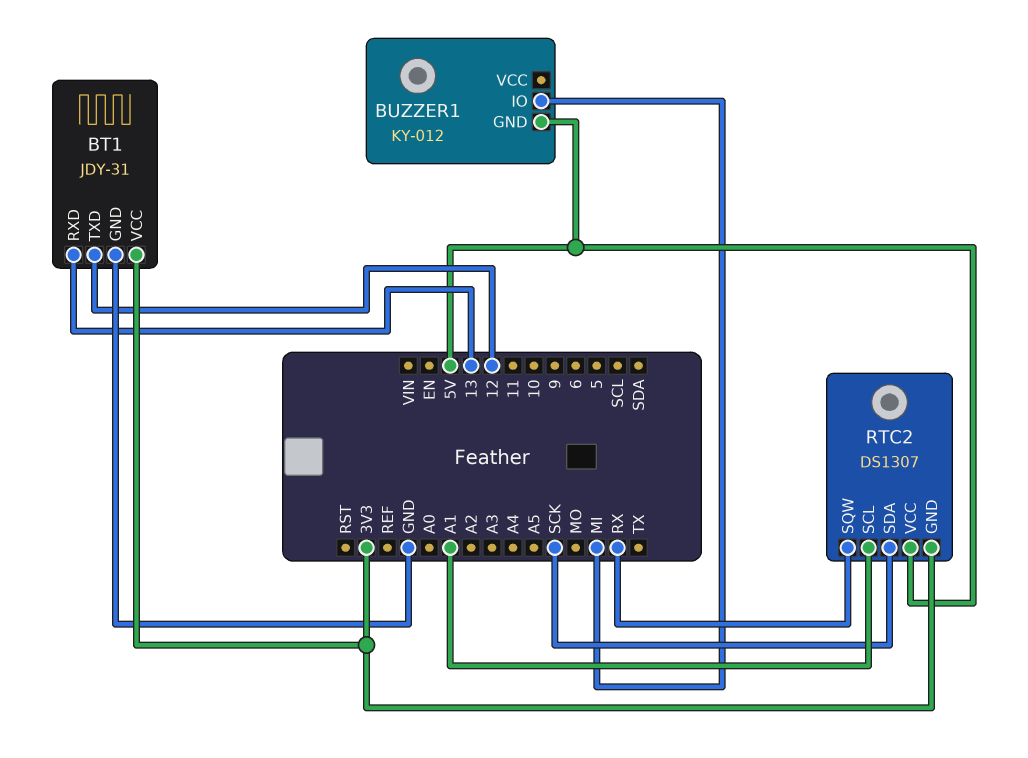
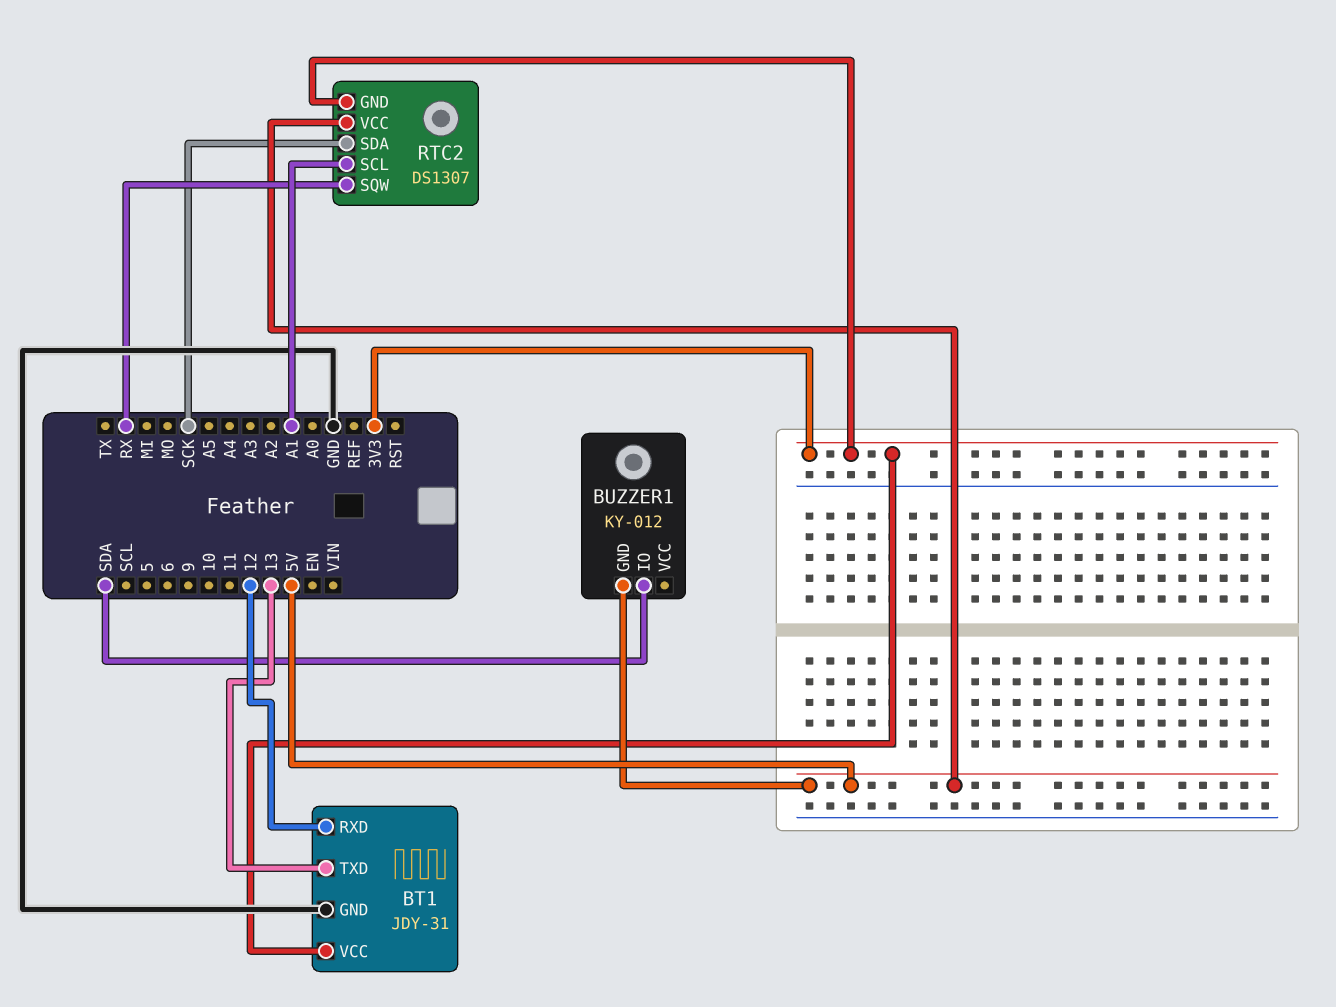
BT1 pin RXD: 13 -> 12
BT1 pin TXD: 12 -> 13
BUZZER1 pin IO: MI -> SDA

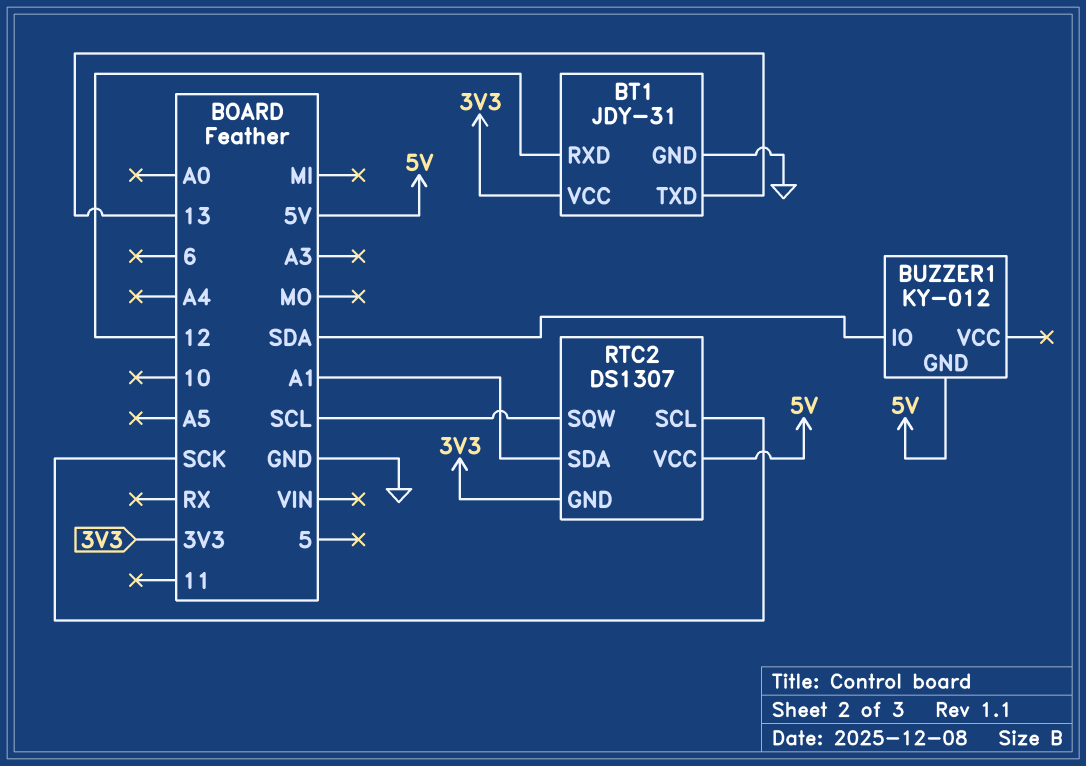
RTC2 pin SCL: A1 -> SCK
RTC2 pin SDA: SCK -> A1
RTC2 pin SQW: RX -> SCL

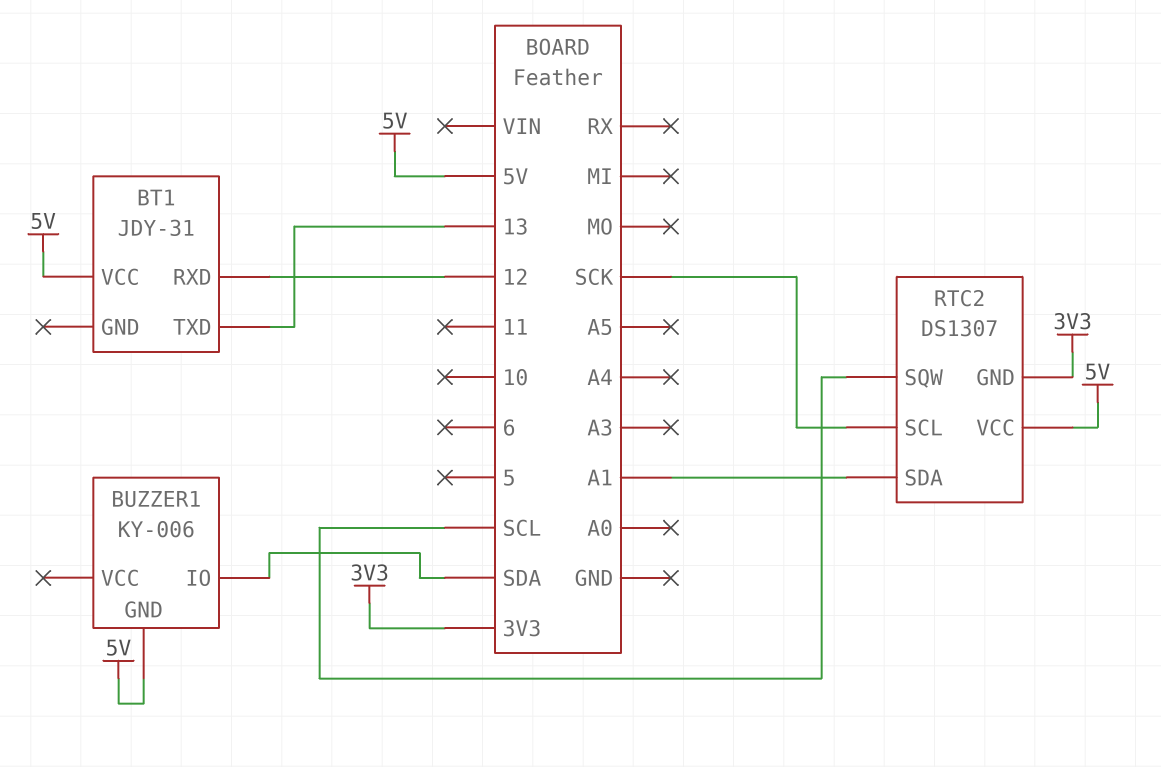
BT1 pin GND: GND -> none
BT1 pin VCC: 3V3 -> 5V
BUZZER1: KY-012 -> KY-006

